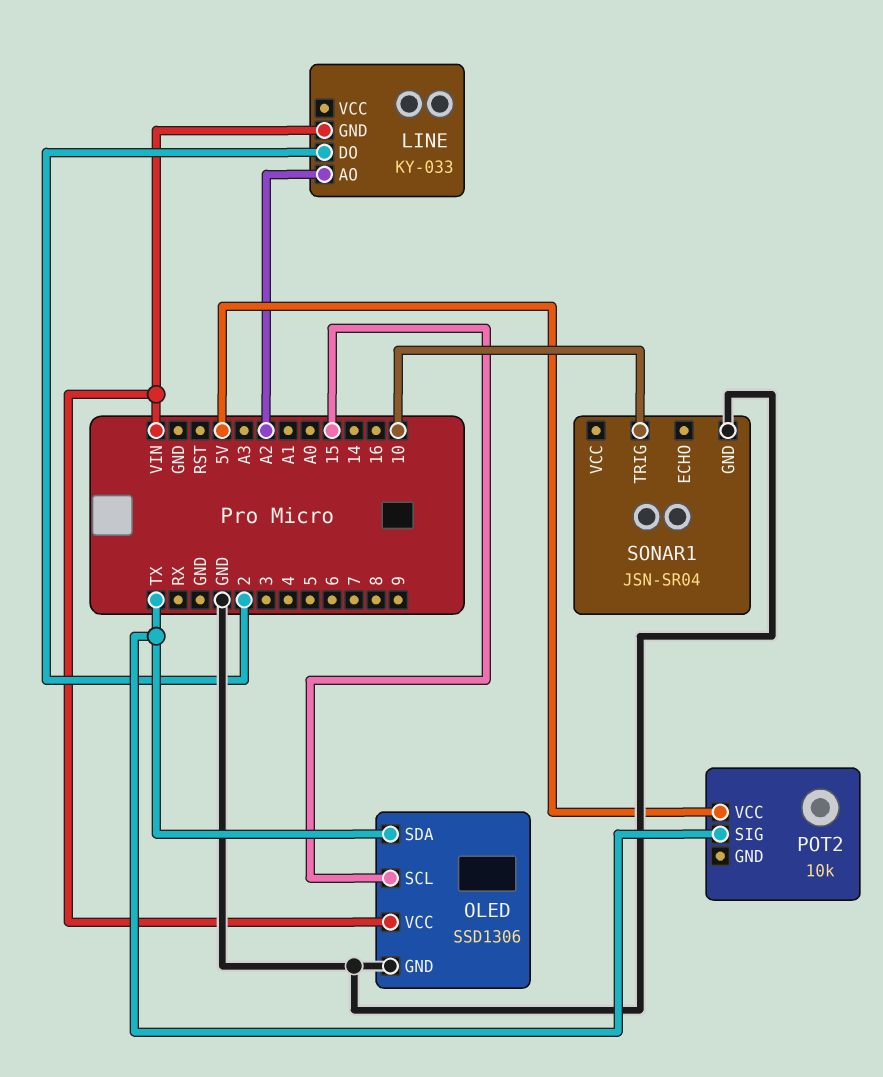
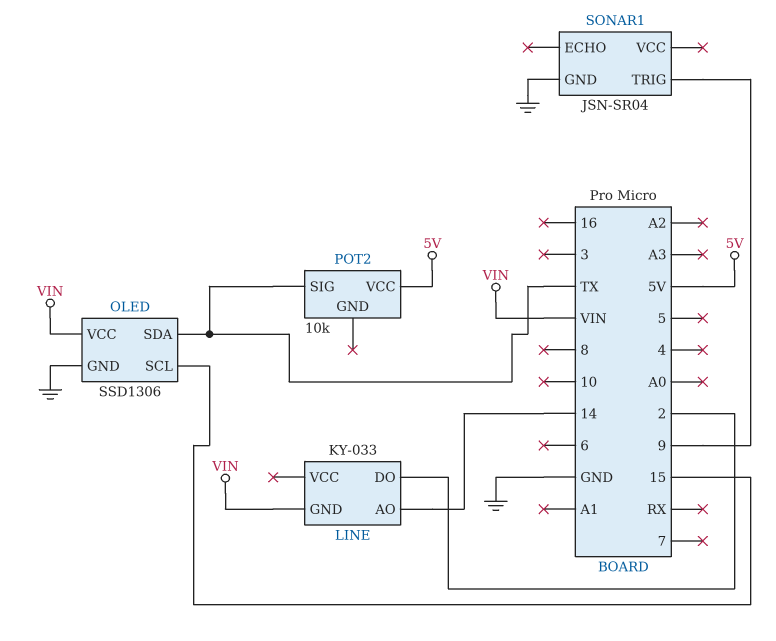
LINE pin AO: A2 -> 14
SONAR1 pin TRIG: 10 -> 9

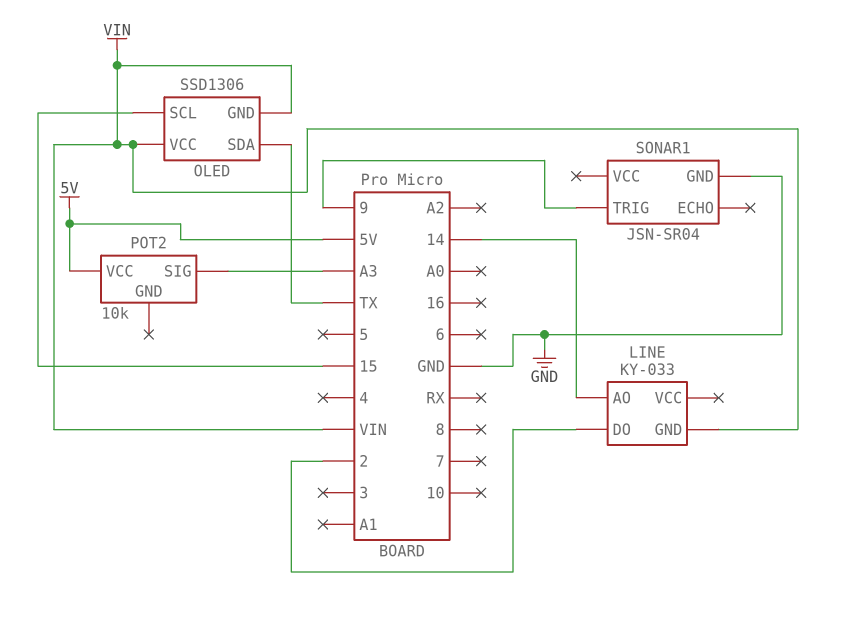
OLED pin GND: GND -> VIN
POT2 pin SIG: TX -> A3

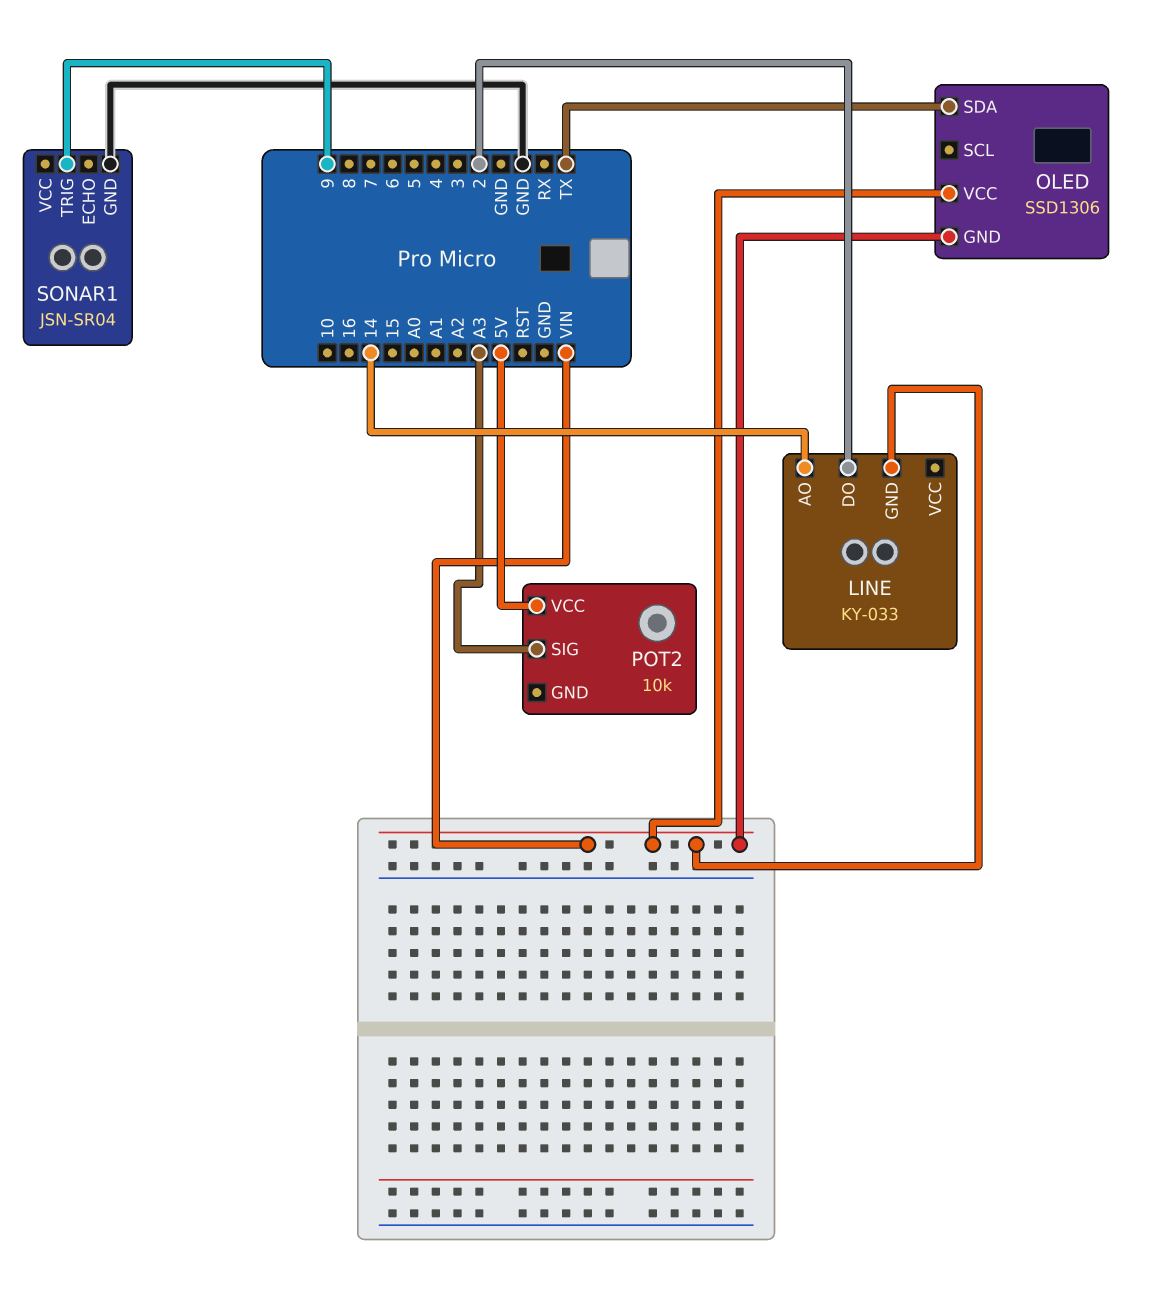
OLED pin SCL: 15 -> none

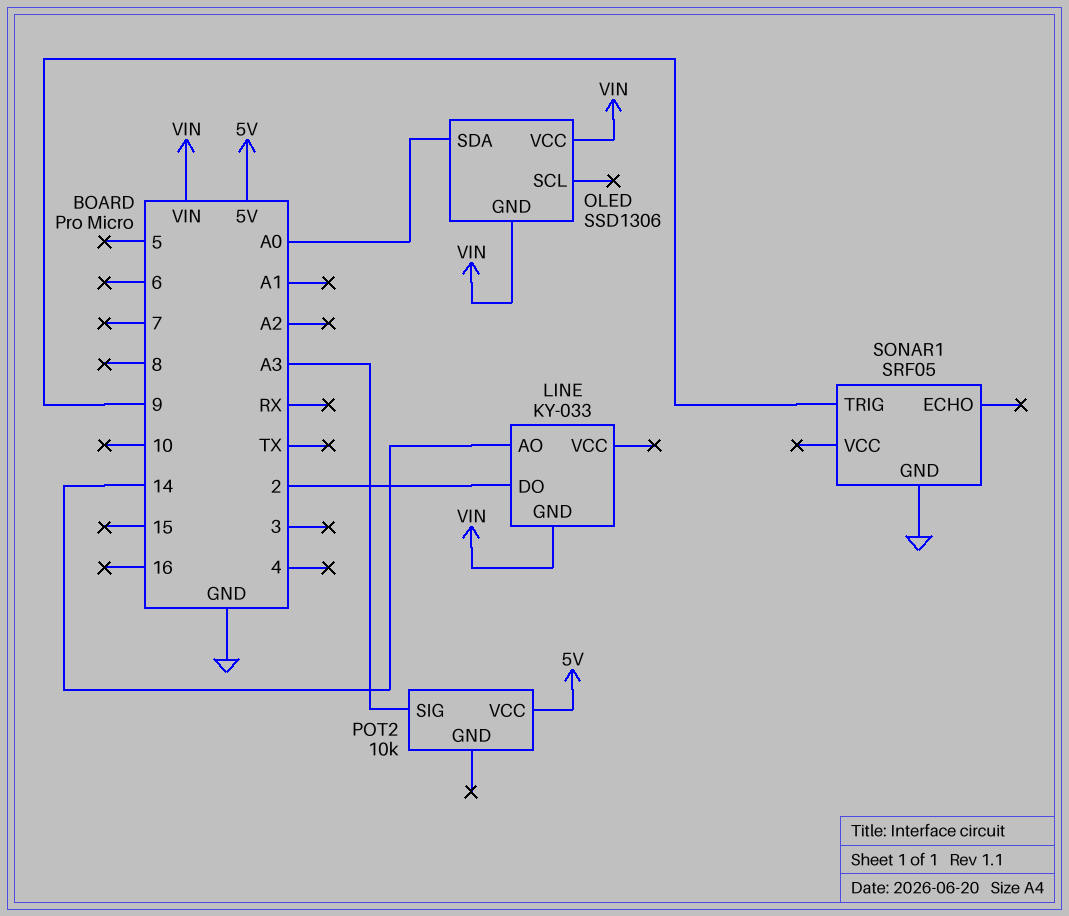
OLED pin SDA: TX -> A0
SONAR1: JSN-SR04 -> SRF05

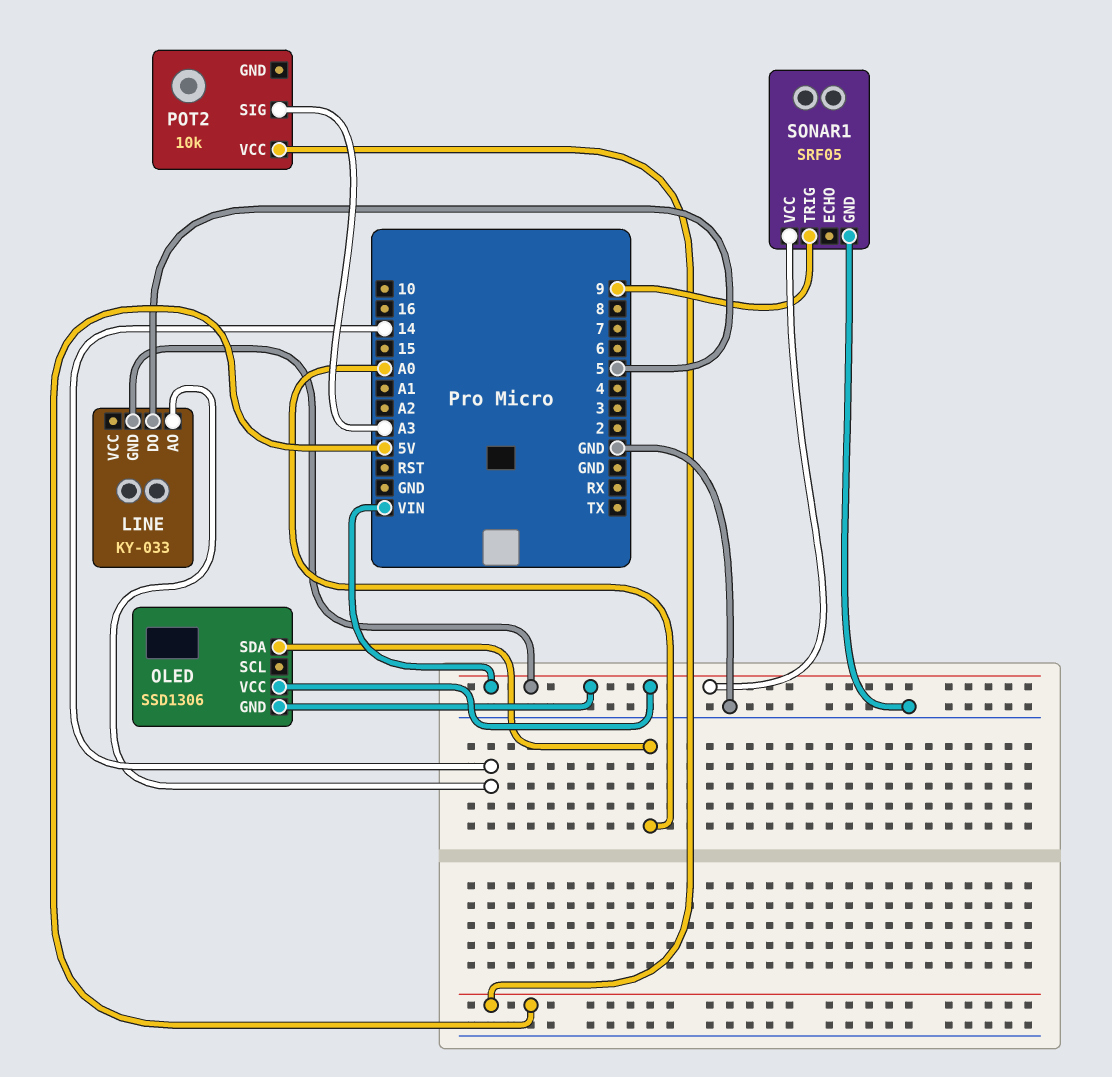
LINE pin DO: 2 -> 5
SONAR1 pin VCC: none -> VIN

